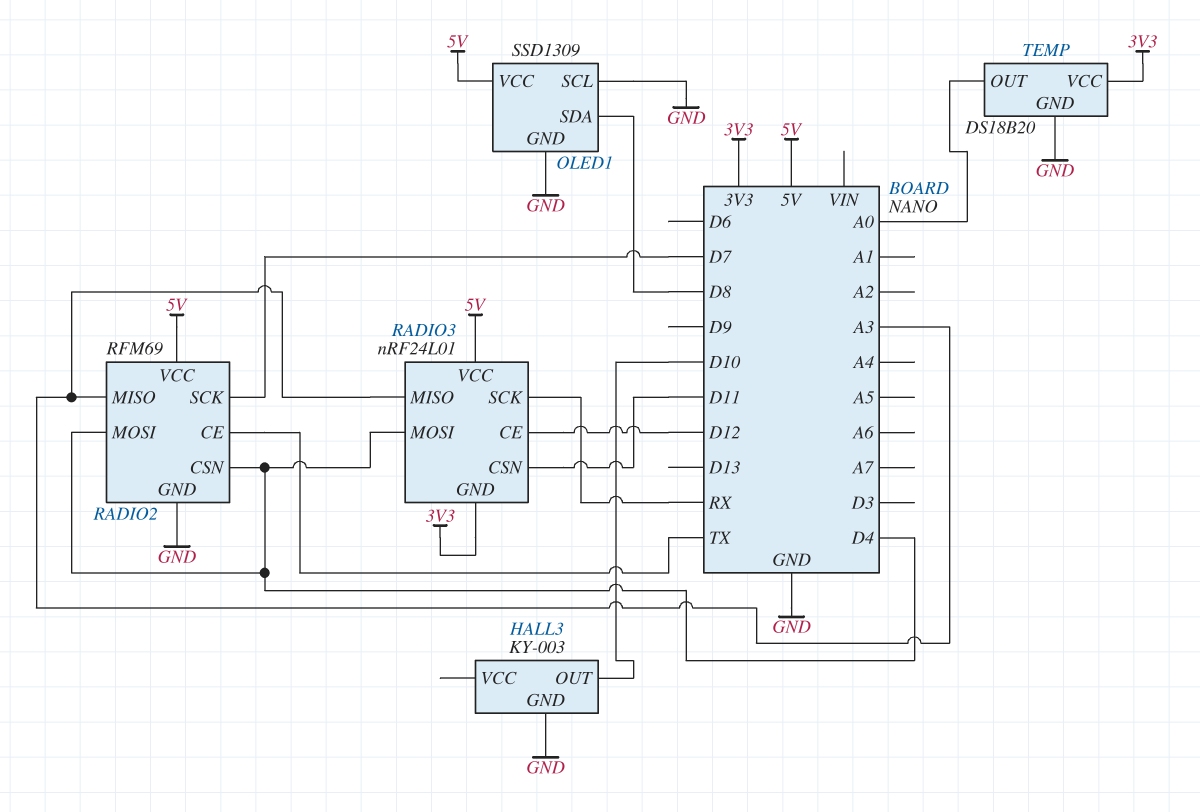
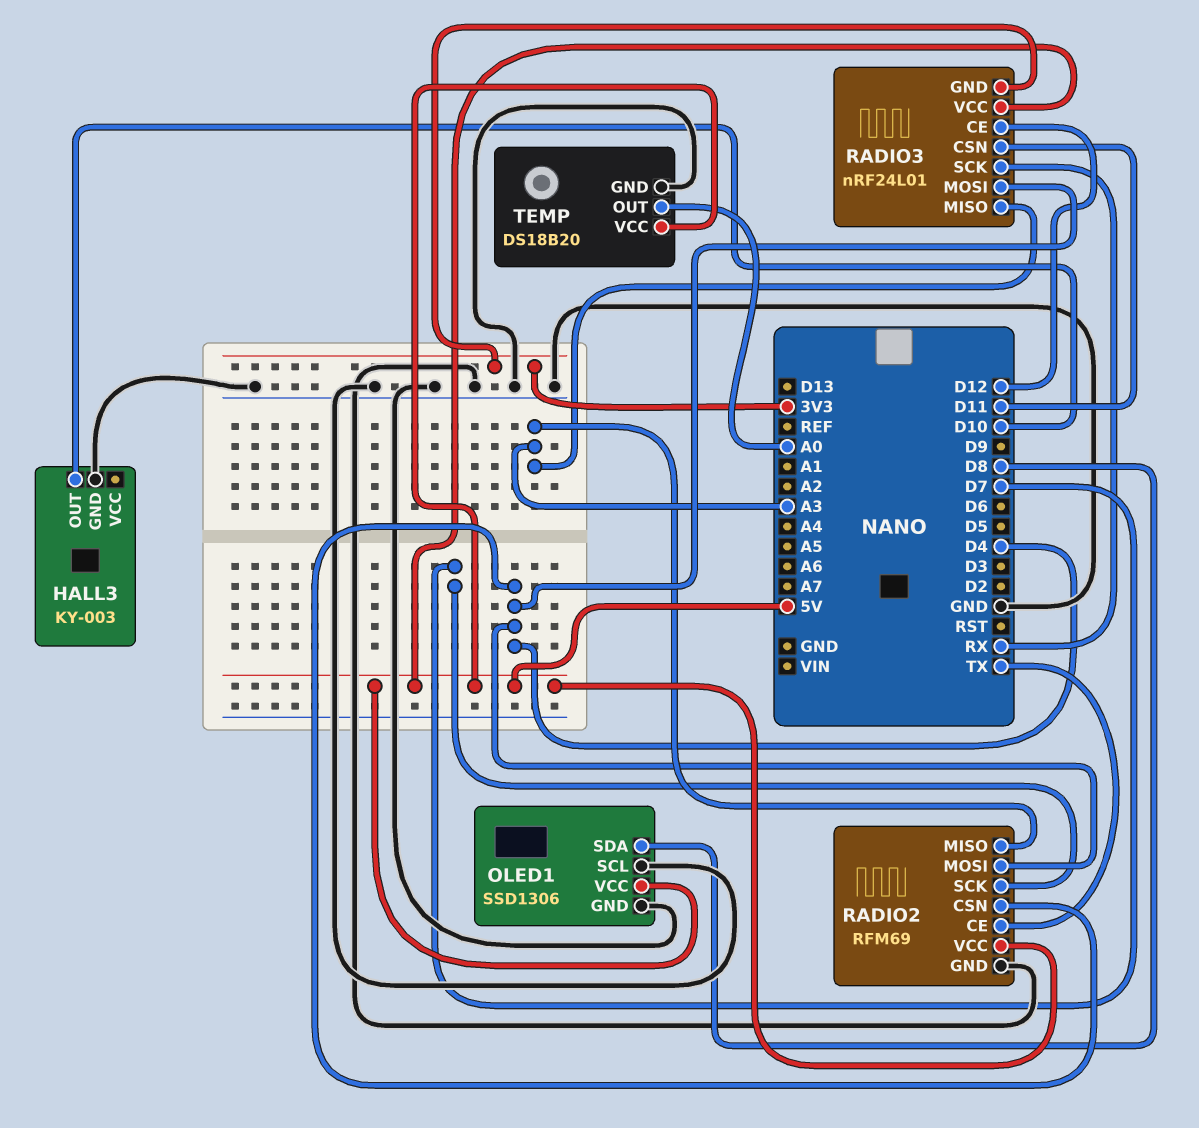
OLED1: SSD1309 -> SSD1306
TEMP pin VCC: 3V3 -> 5V

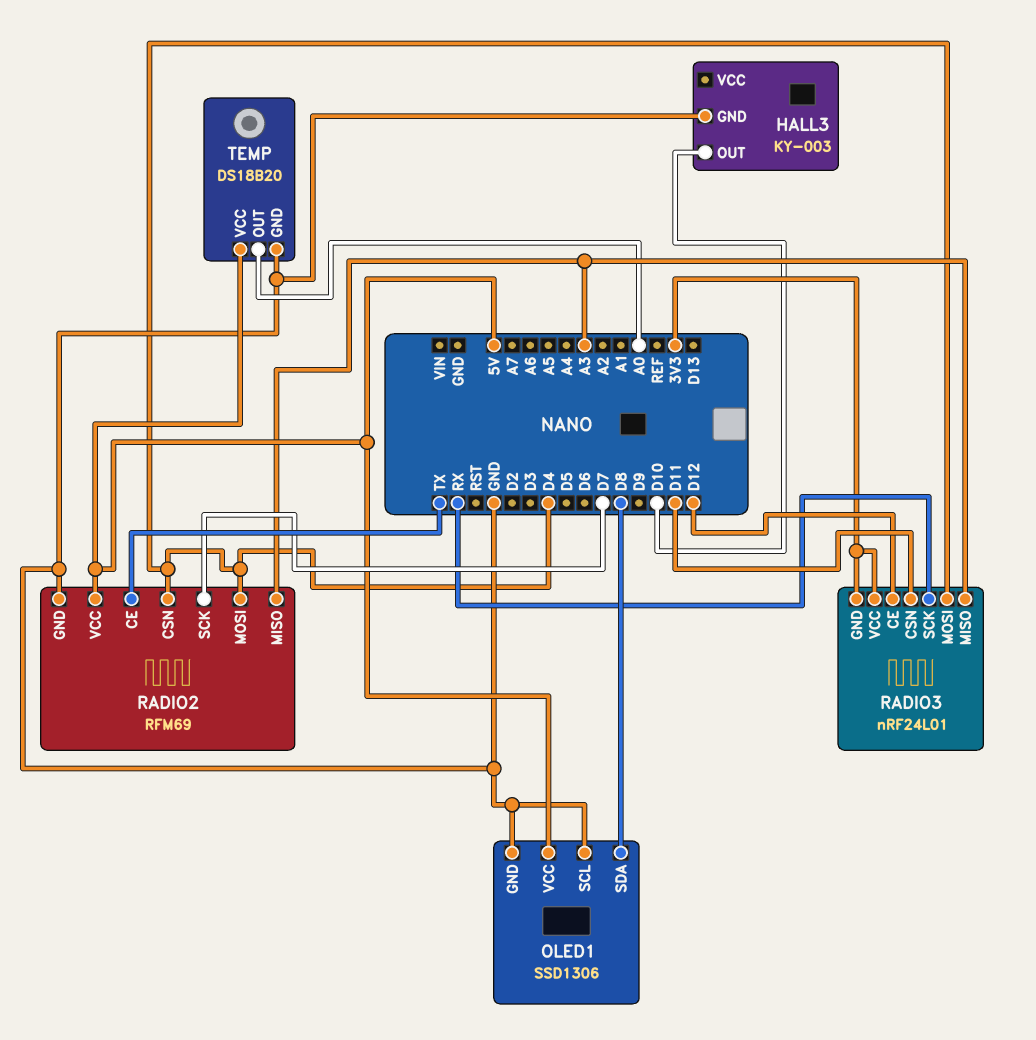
RADIO3 pin VCC: 5V -> 3V3

